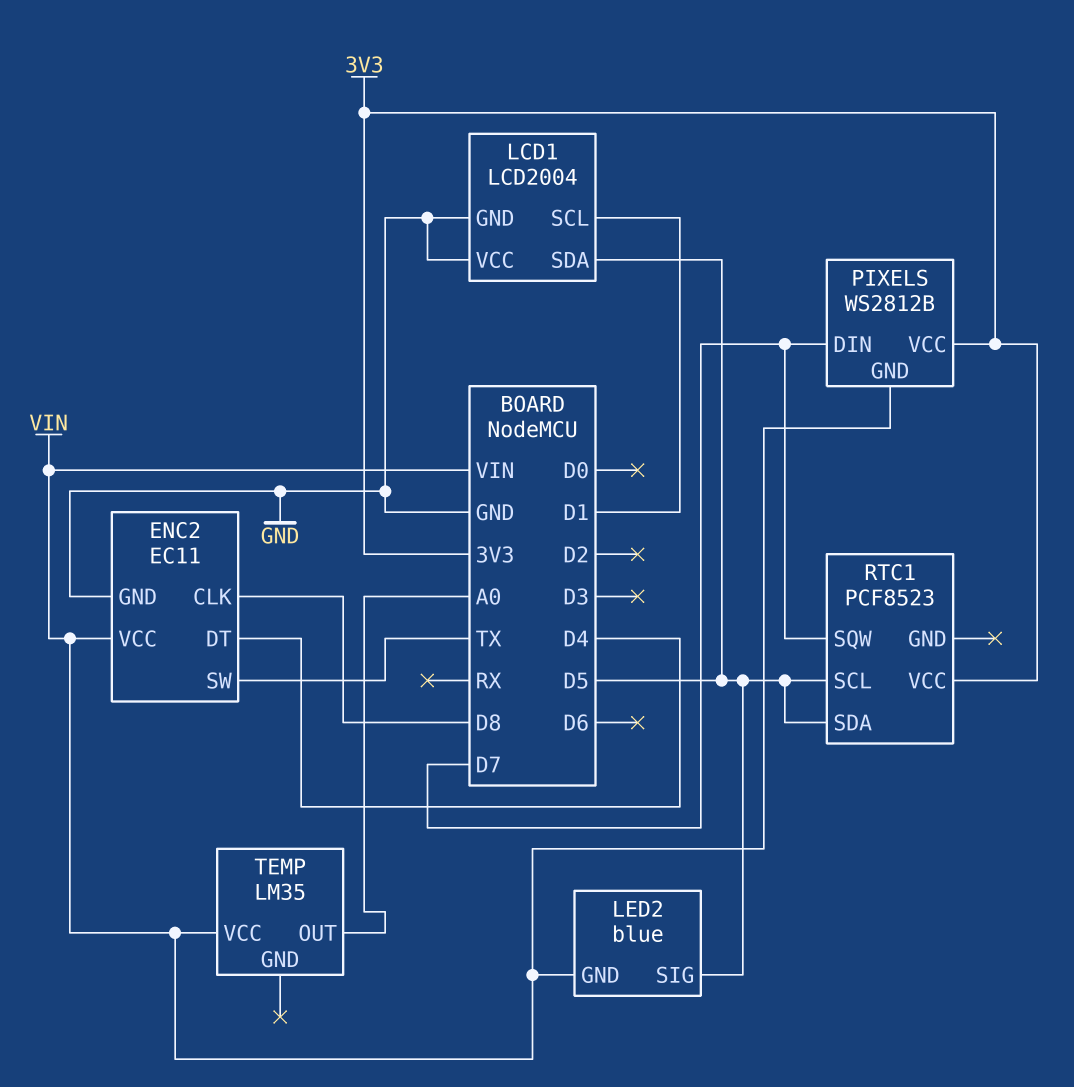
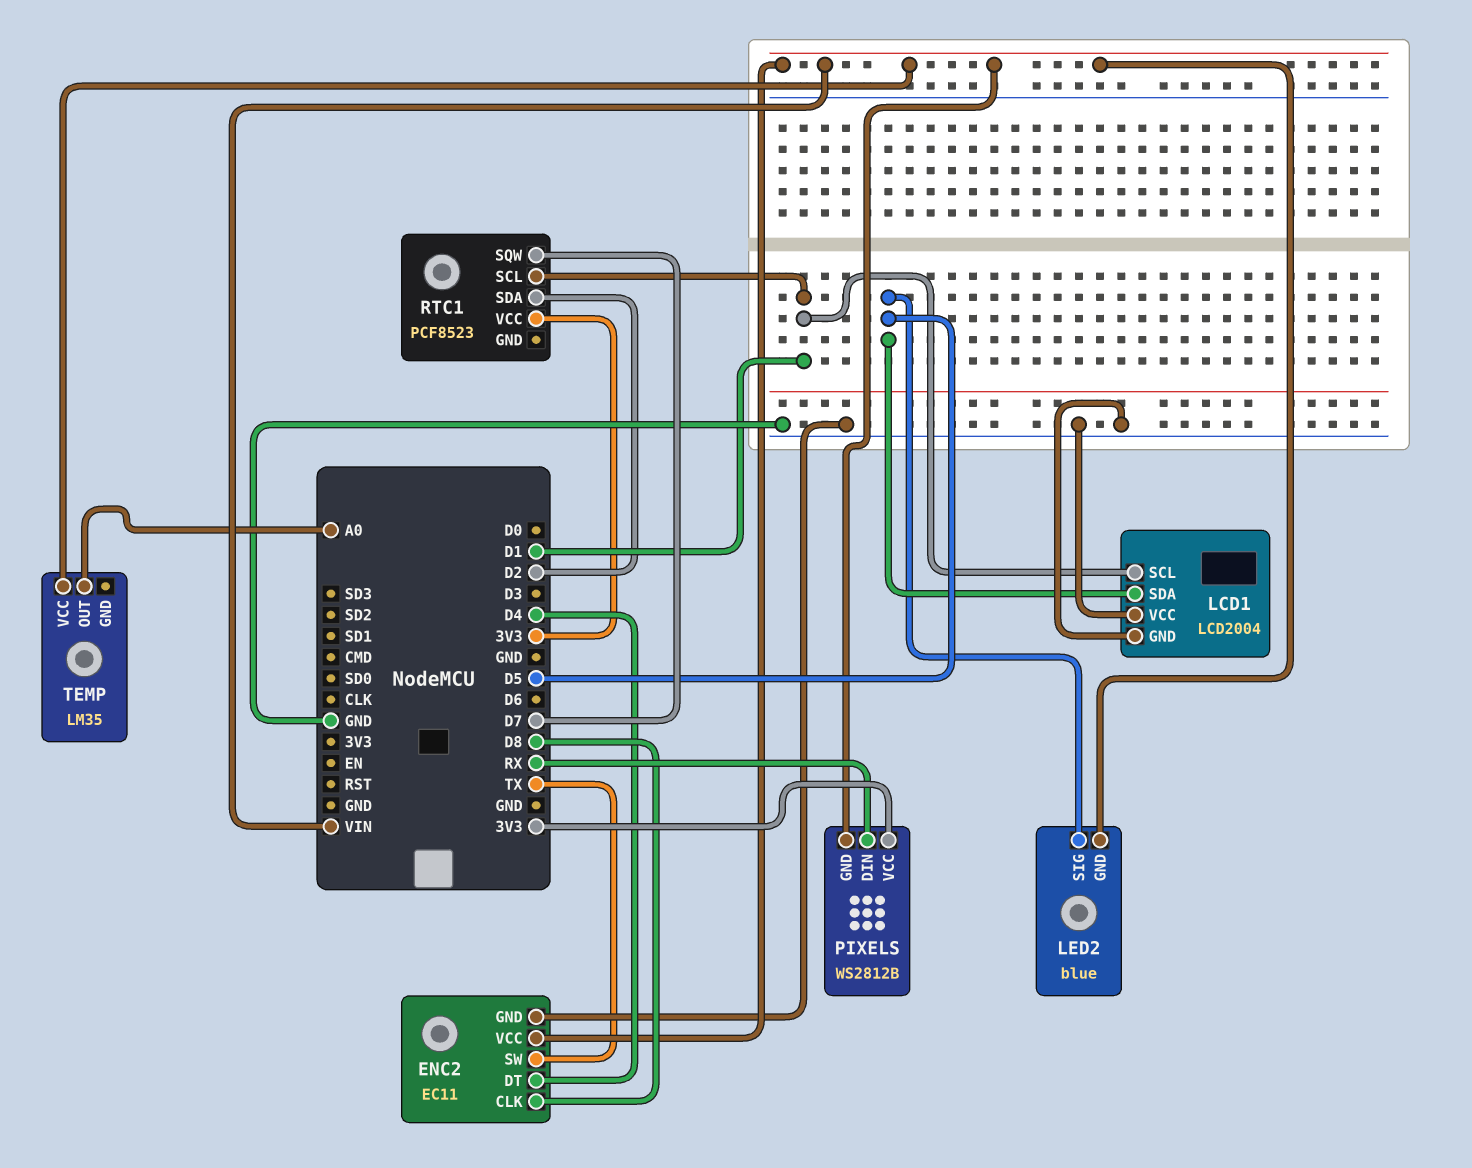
PIXELS pin DIN: D7 -> RX
RTC1 pin SCL: D5 -> D1
RTC1 pin SDA: D5 -> D2

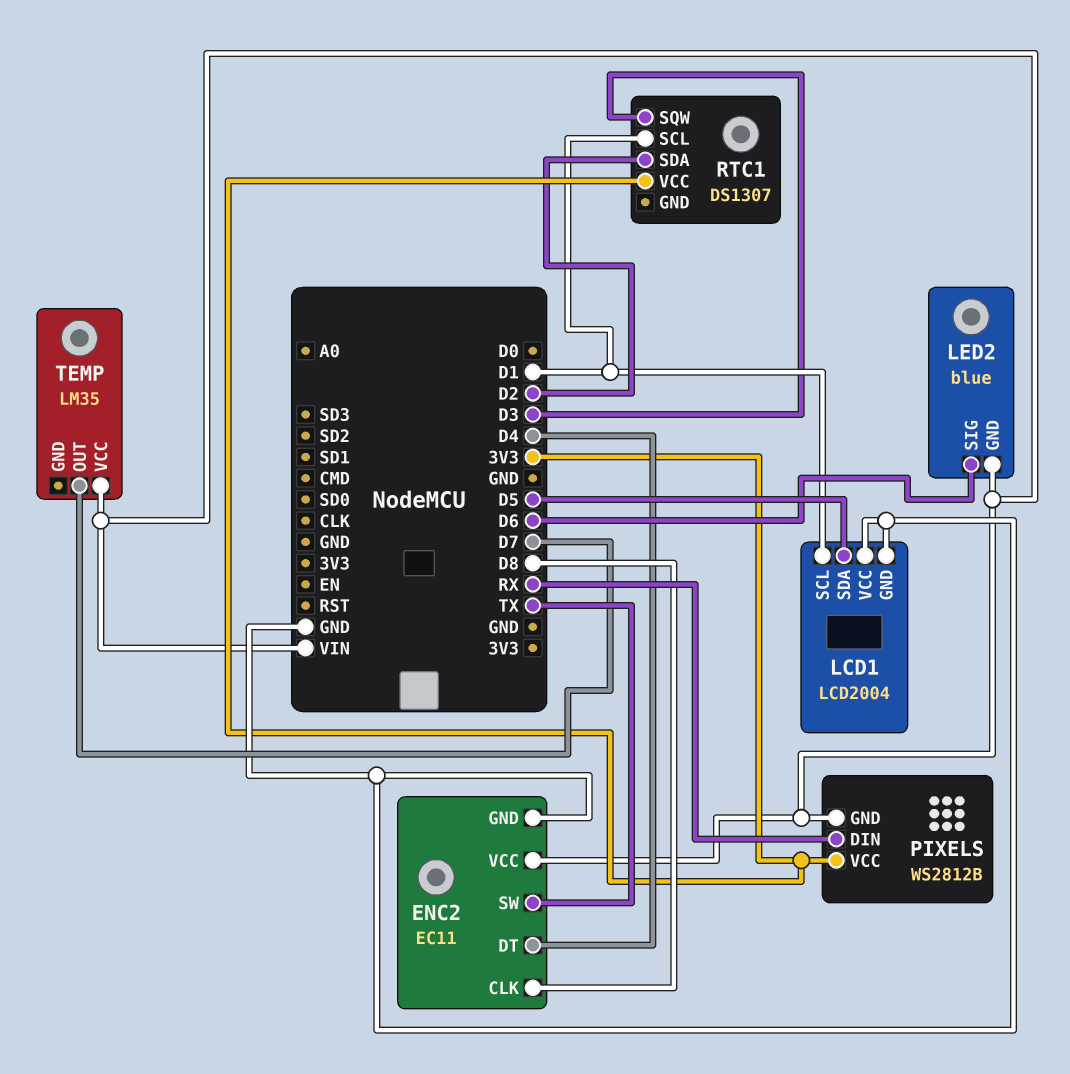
LED2 pin SIG: D5 -> D6
RTC1: PCF8523 -> DS1307
RTC1 pin SQW: D7 -> D3
TEMP pin OUT: A0 -> D7

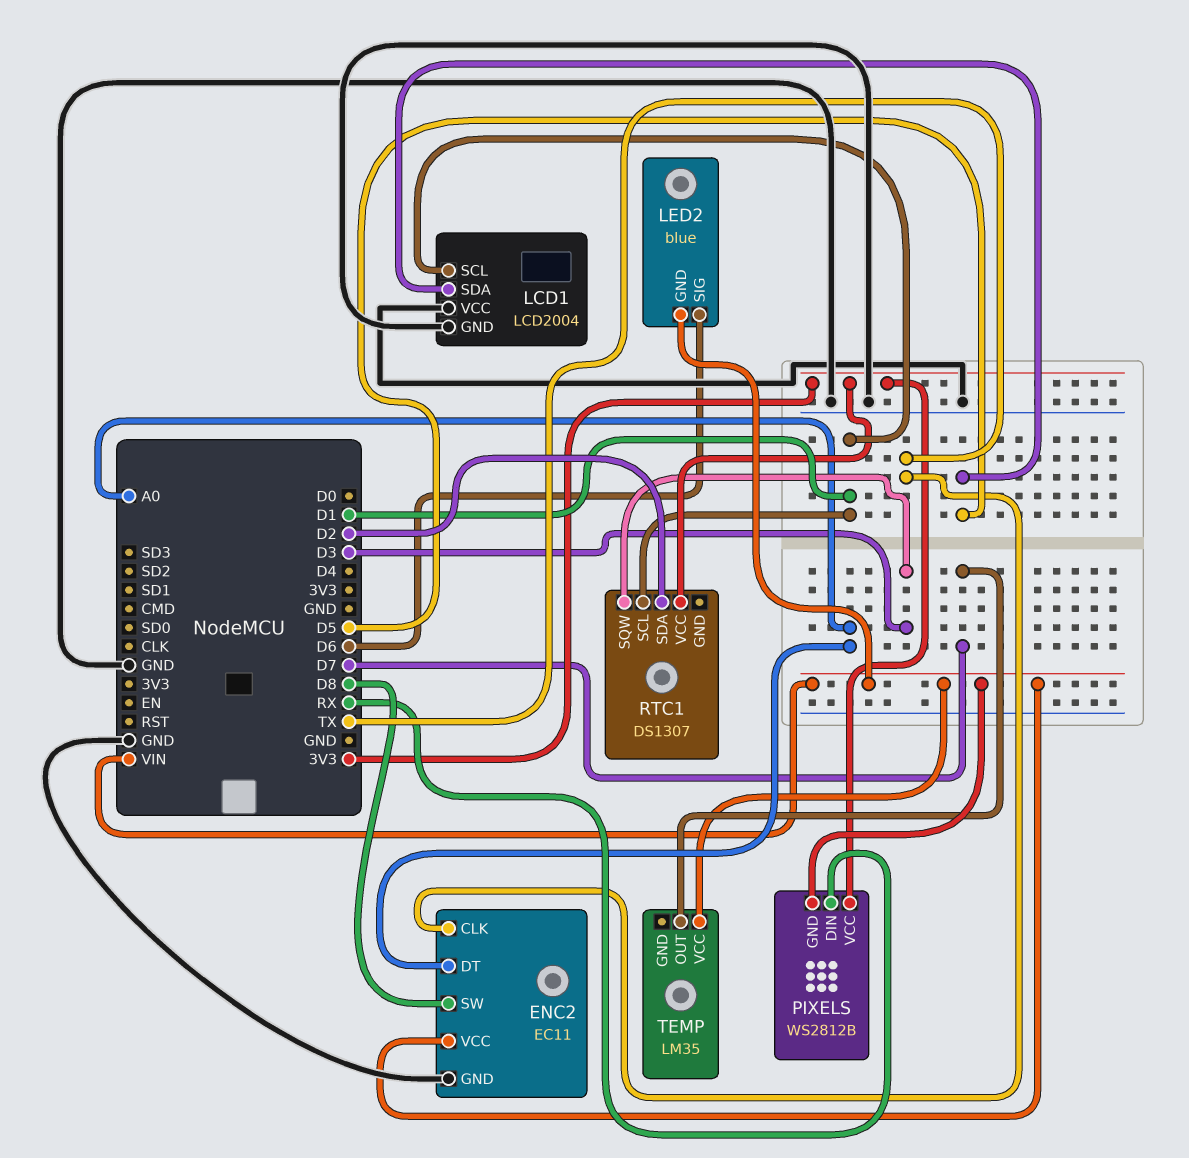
ENC2 pin CLK: D8 -> TX
ENC2 pin DT: D4 -> A0
ENC2 pin SW: TX -> D8

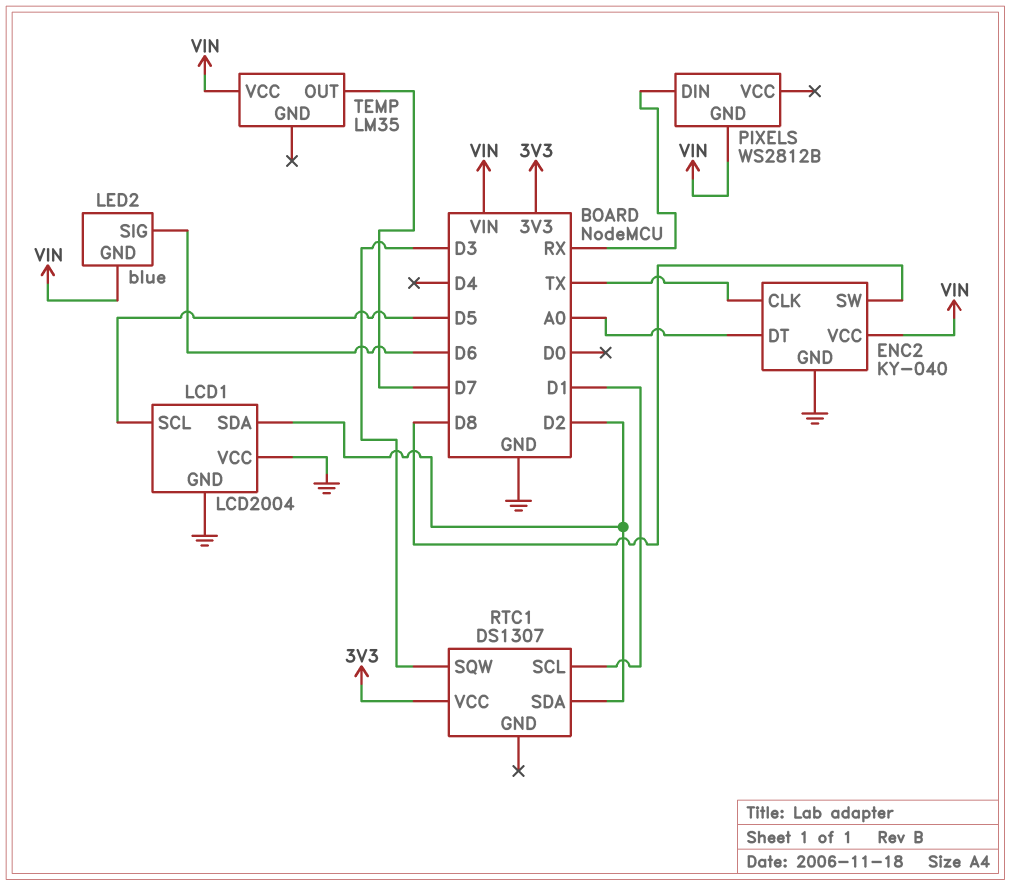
ENC2: EC11 -> KY-040
LCD1 pin SCL: D1 -> D5
LCD1 pin SDA: D5 -> D2
PIXELS pin VCC: 3V3 -> none

